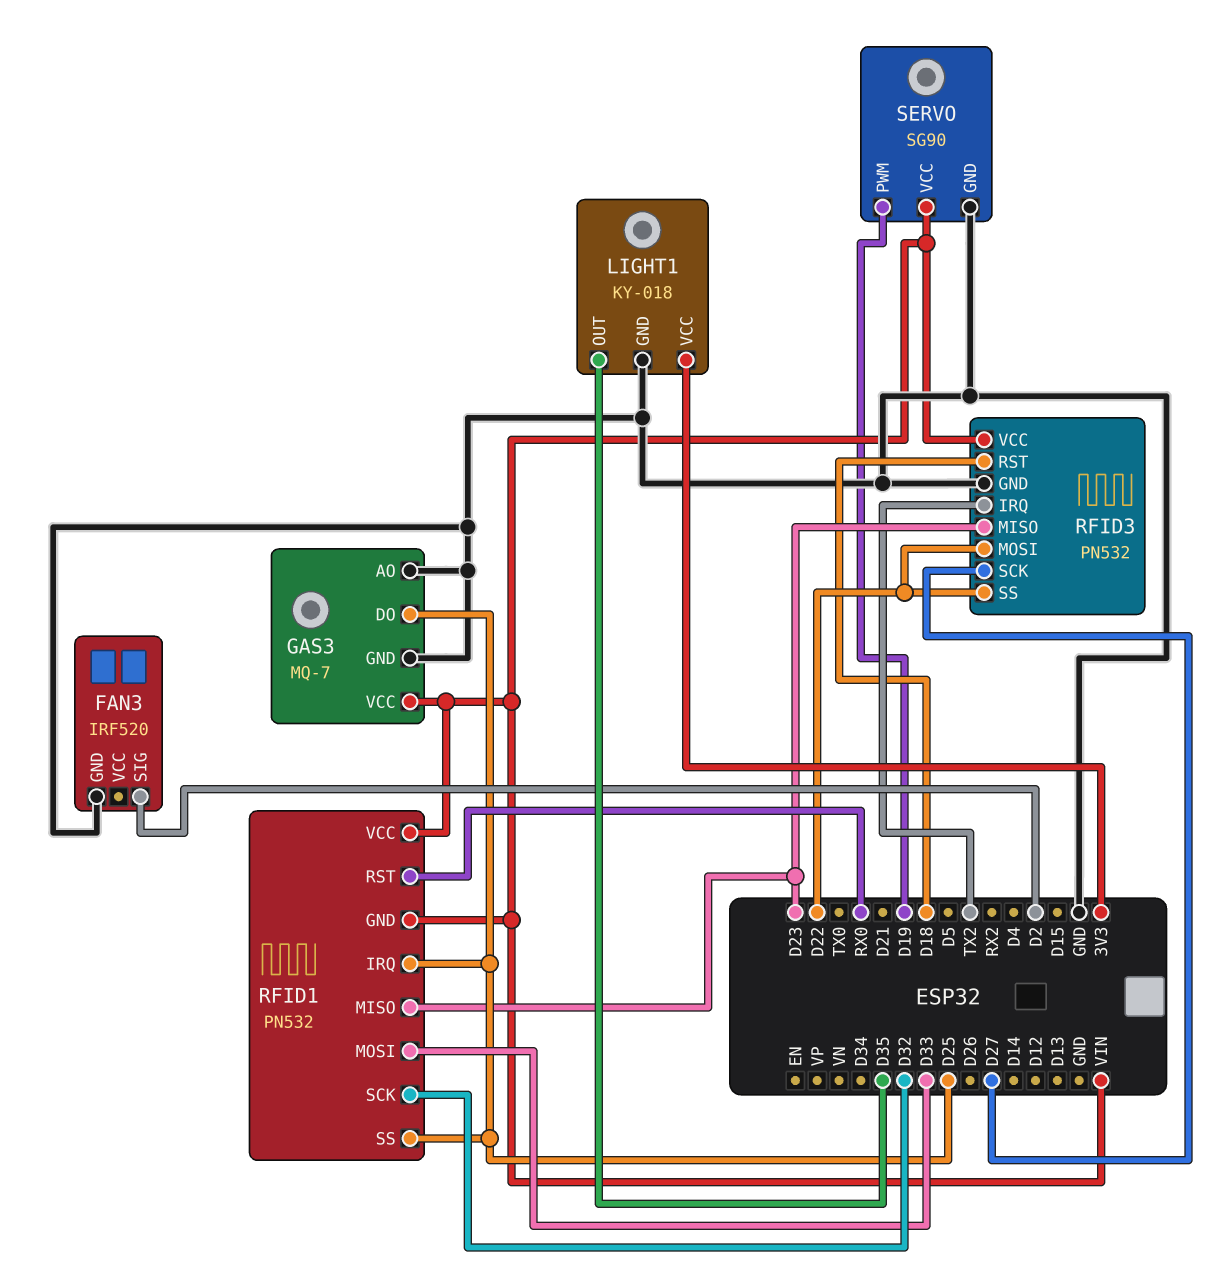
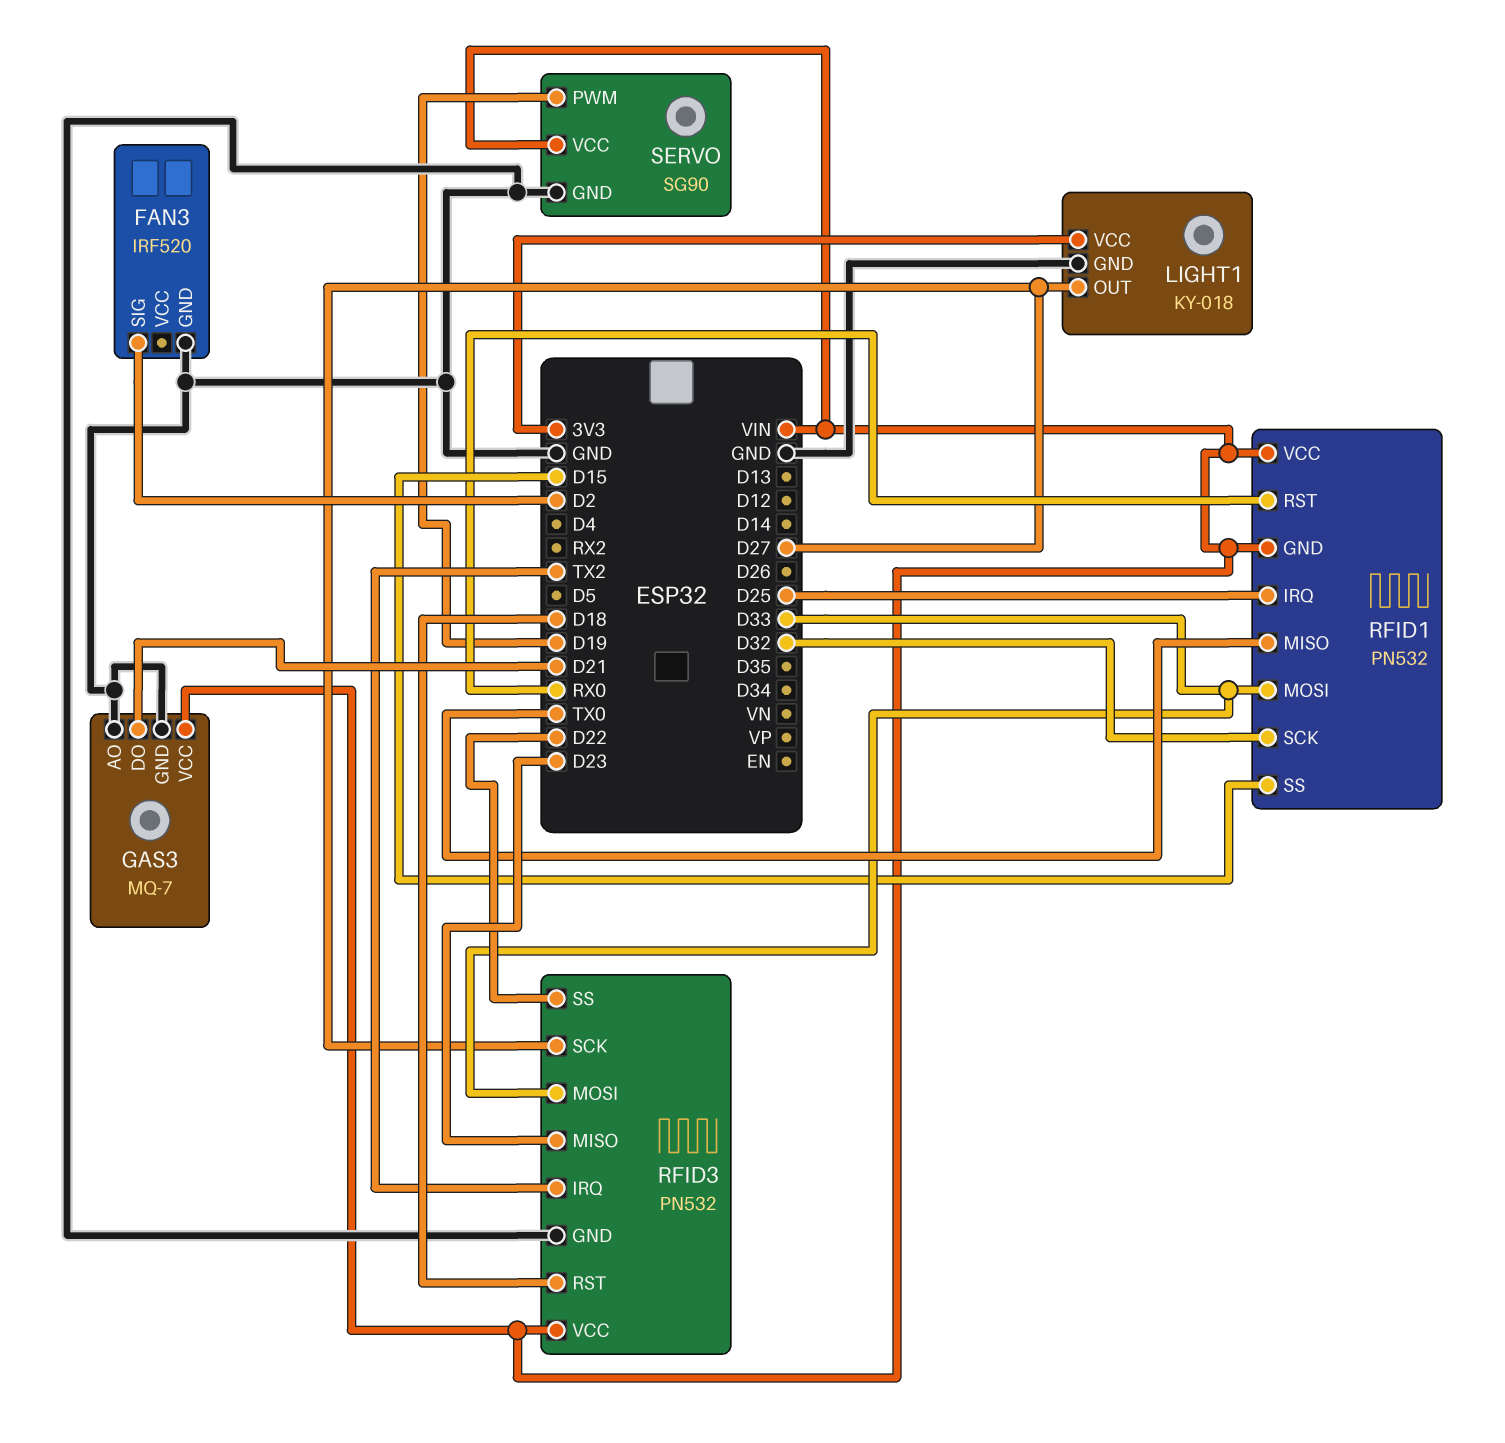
GAS3 pin DO: D25 -> D21
LIGHT1 pin OUT: D35 -> D27
RFID1 pin MISO: D23 -> TX0
RFID1 pin SS: D25 -> D15
RFID3 pin MOSI: D22 -> D33

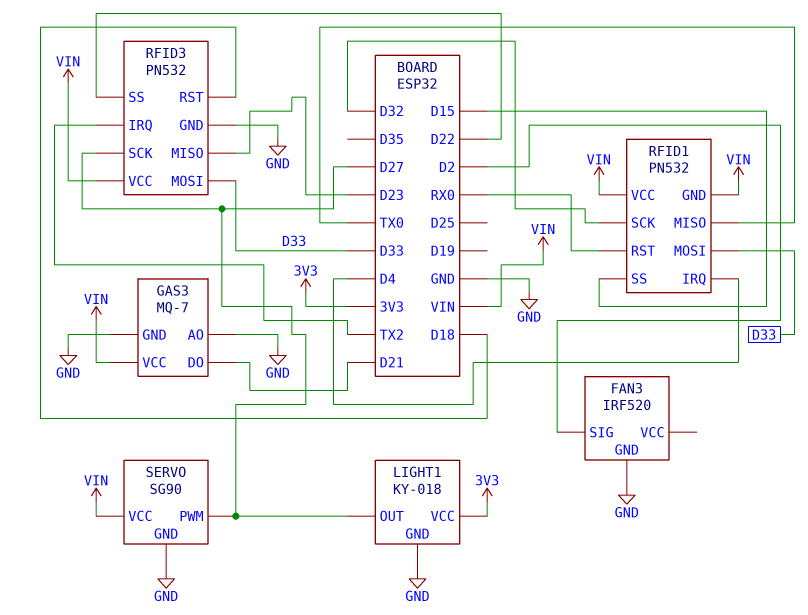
RFID1 pin IRQ: D25 -> D4
SERVO pin PWM: D19 -> D27

